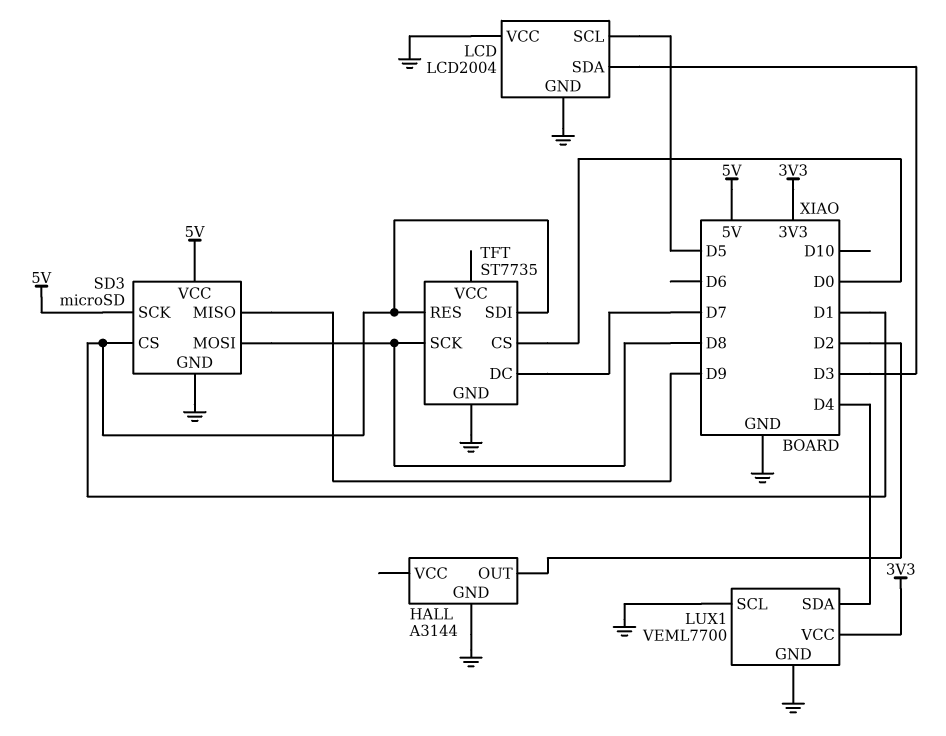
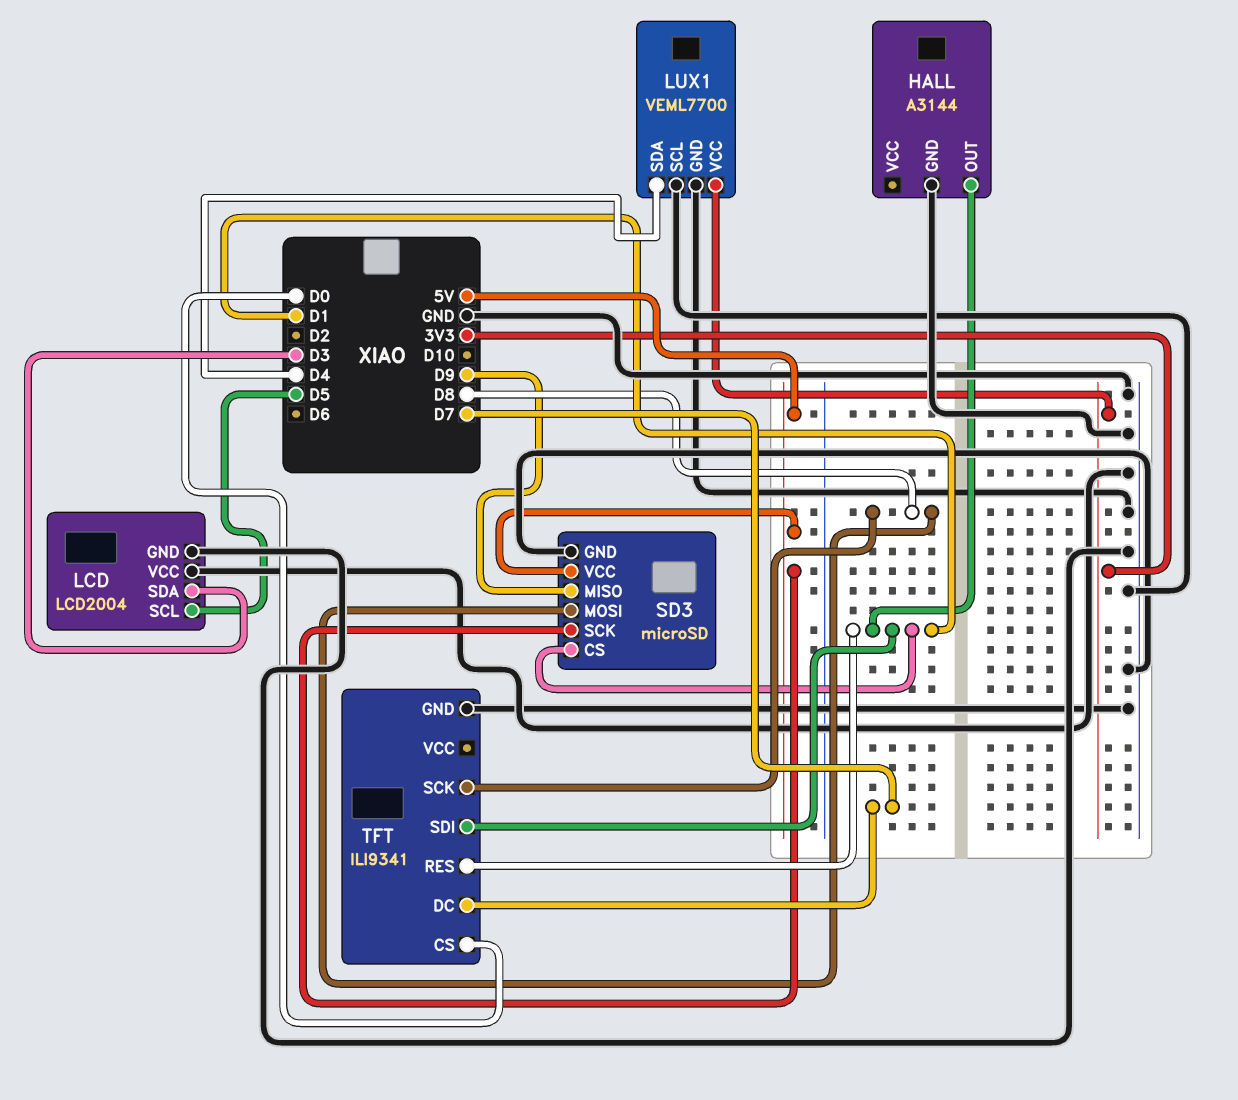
HALL pin OUT: D2 -> D1
TFT: ST7735 -> ILI9341

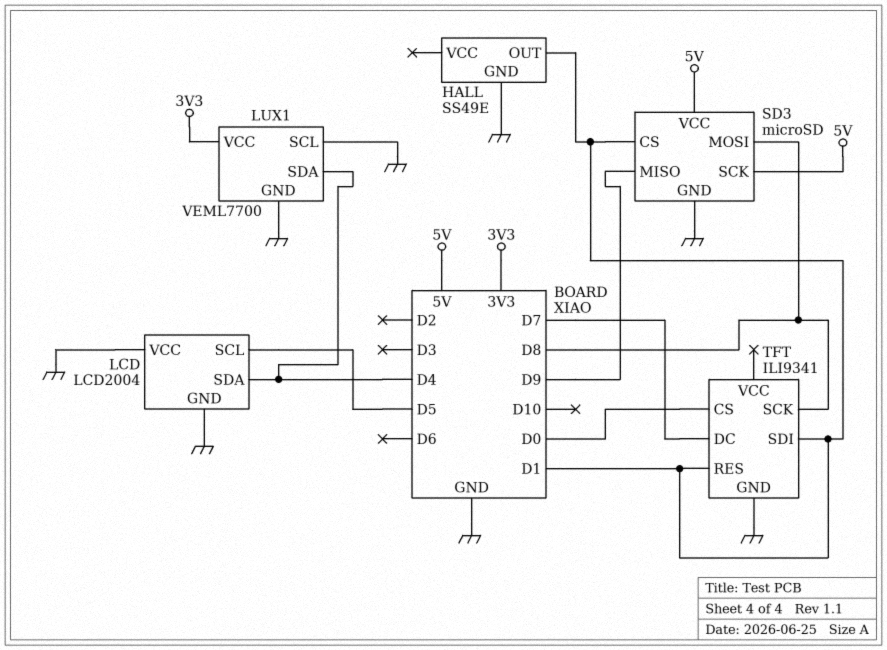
HALL: A3144 -> SS49E
LCD pin SDA: D3 -> D4

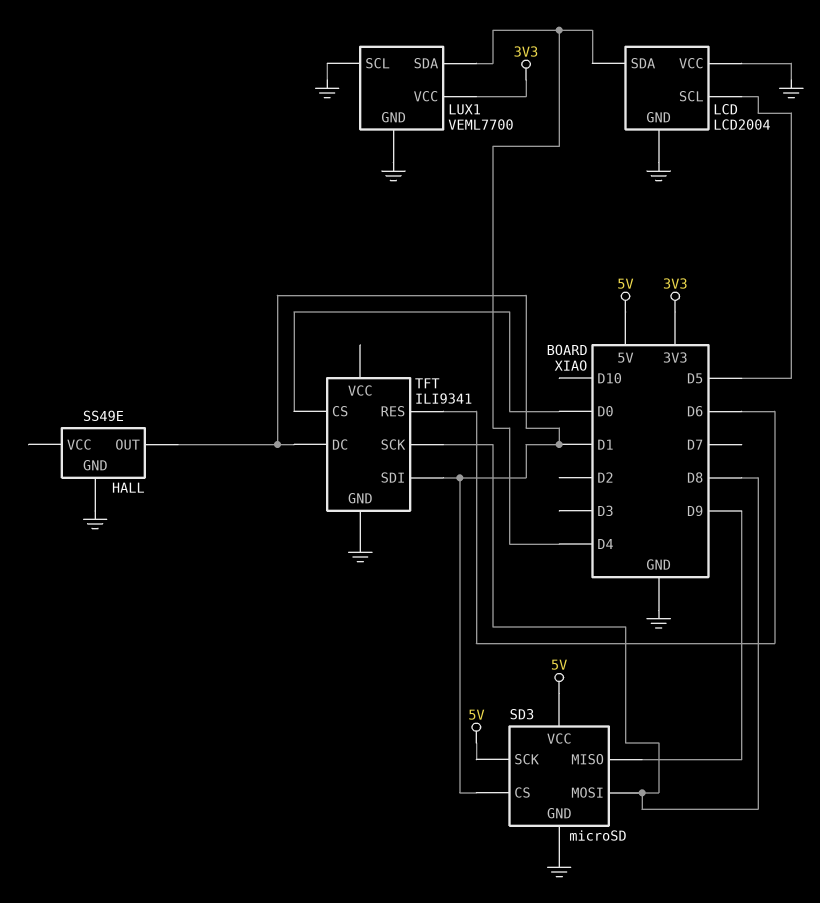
TFT pin DC: D7 -> D1
TFT pin RES: D1 -> D6

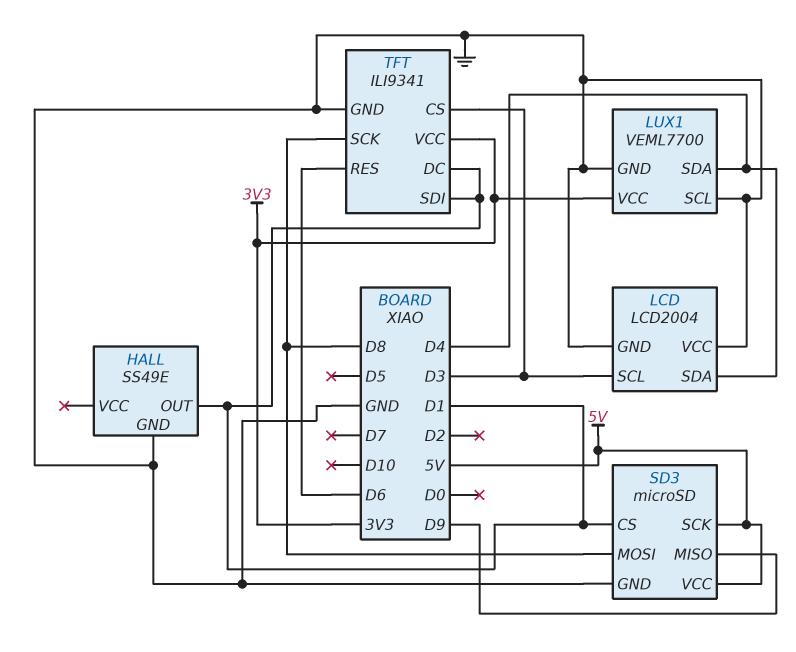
LCD pin SCL: D5 -> D3
TFT pin CS: D0 -> D3
TFT pin VCC: none -> 3V3

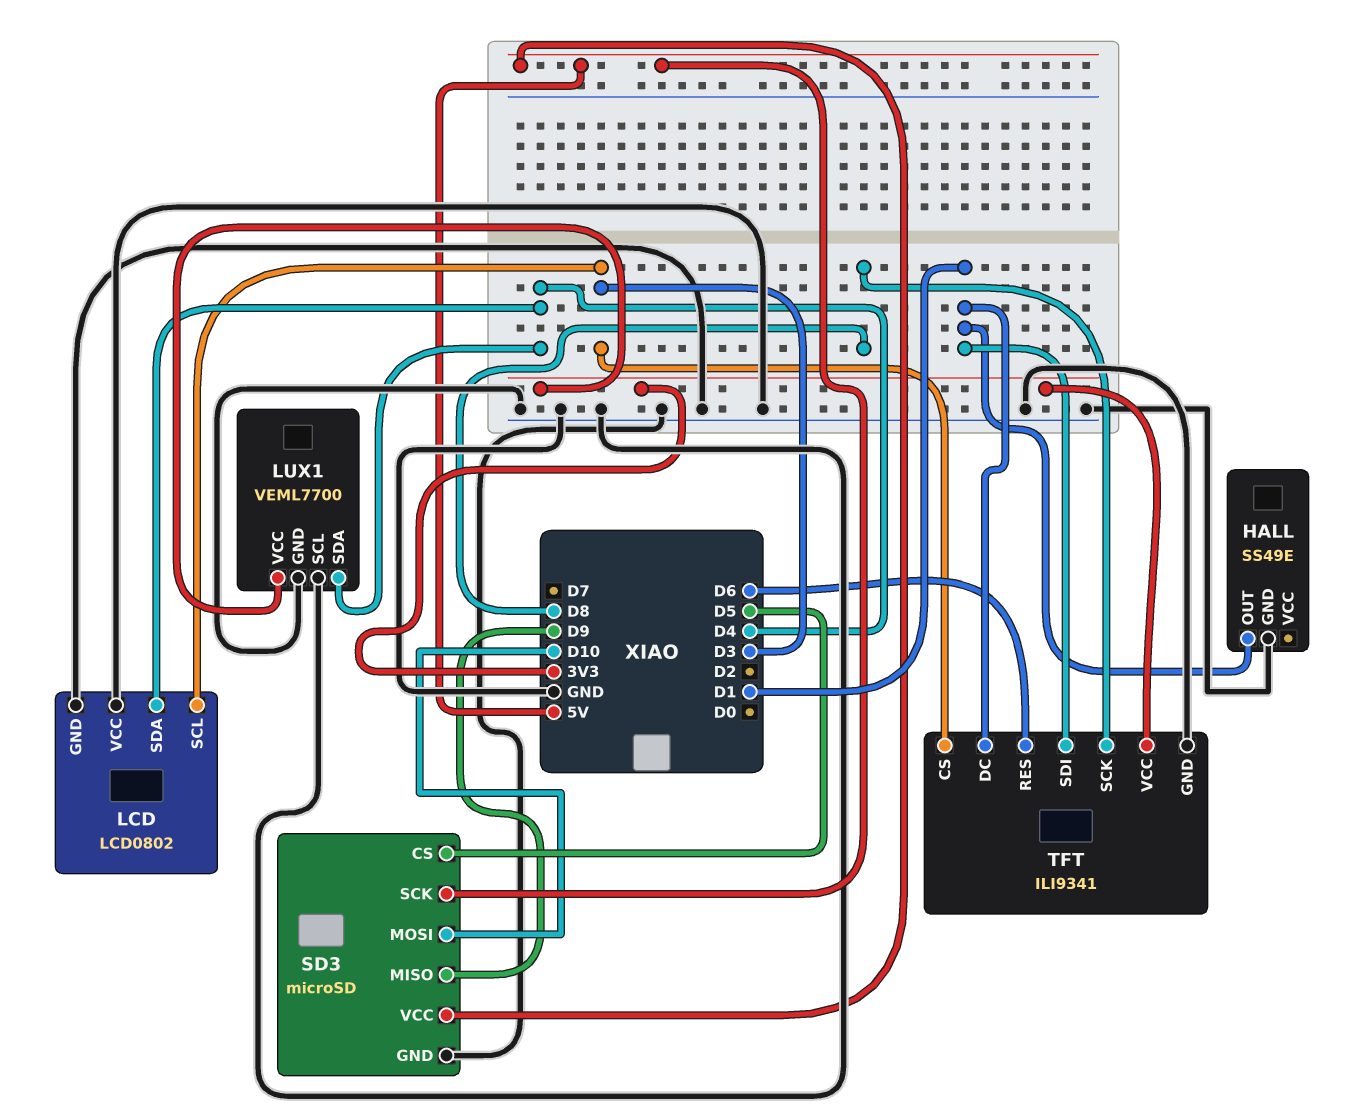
LCD: LCD2004 -> LCD0802
SD3 pin CS: D1 -> D5
SD3 pin MOSI: D8 -> D10

